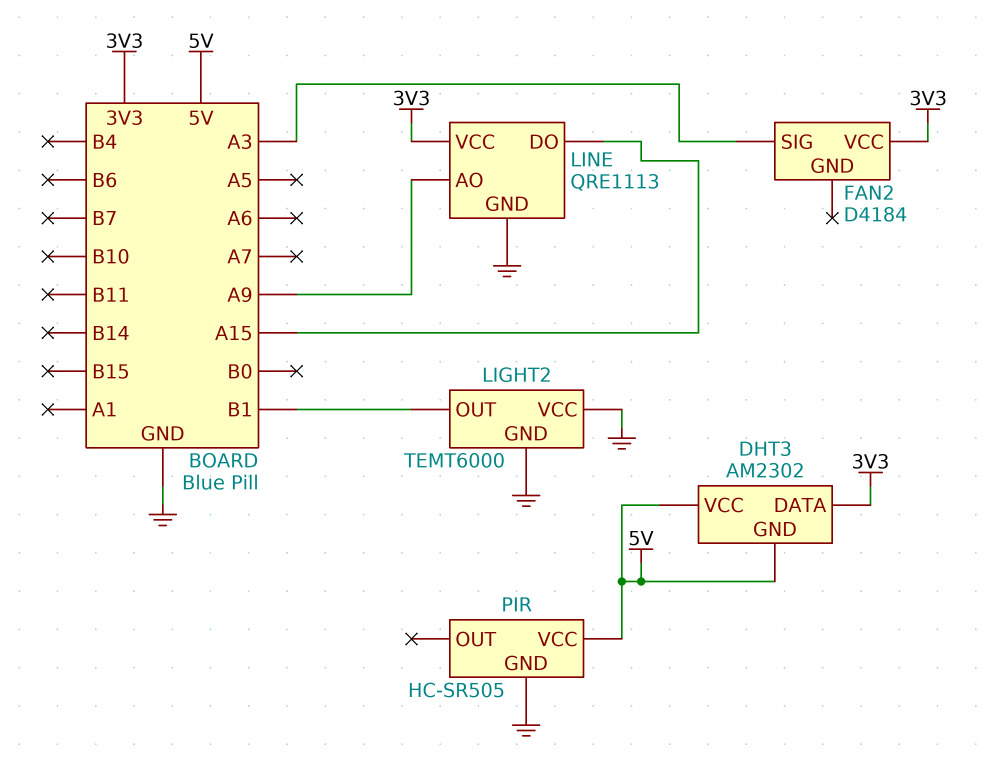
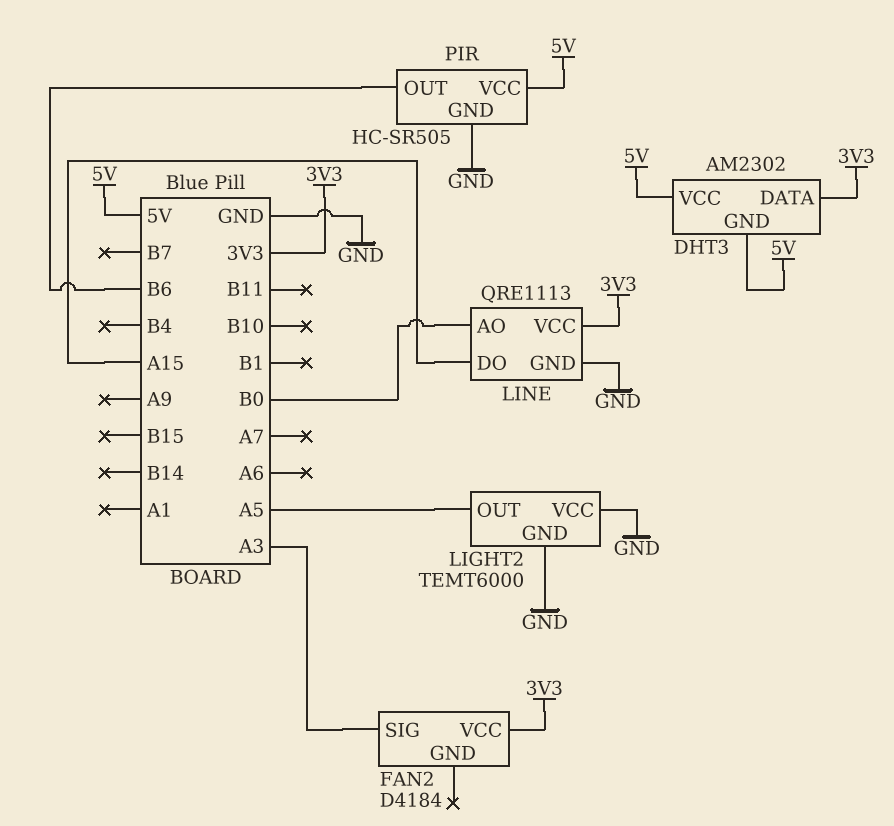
LIGHT2 pin OUT: B1 -> A5
LINE pin AO: A9 -> B0
PIR pin OUT: none -> B6

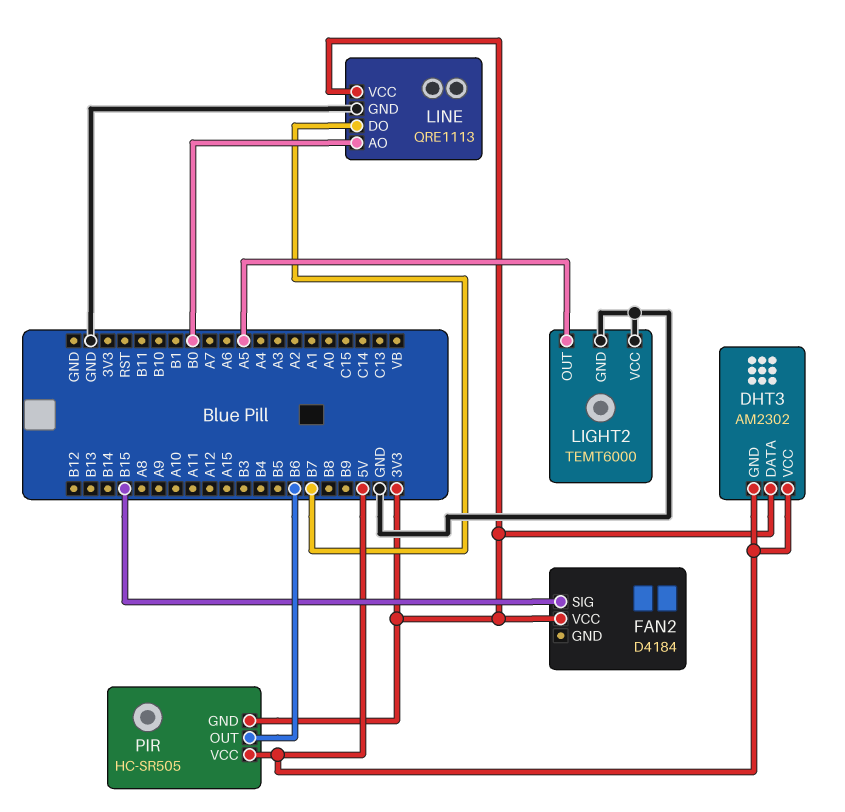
FAN2 pin SIG: A3 -> B15
LINE pin DO: A15 -> B7
PIR pin GND: GND -> 3V3

